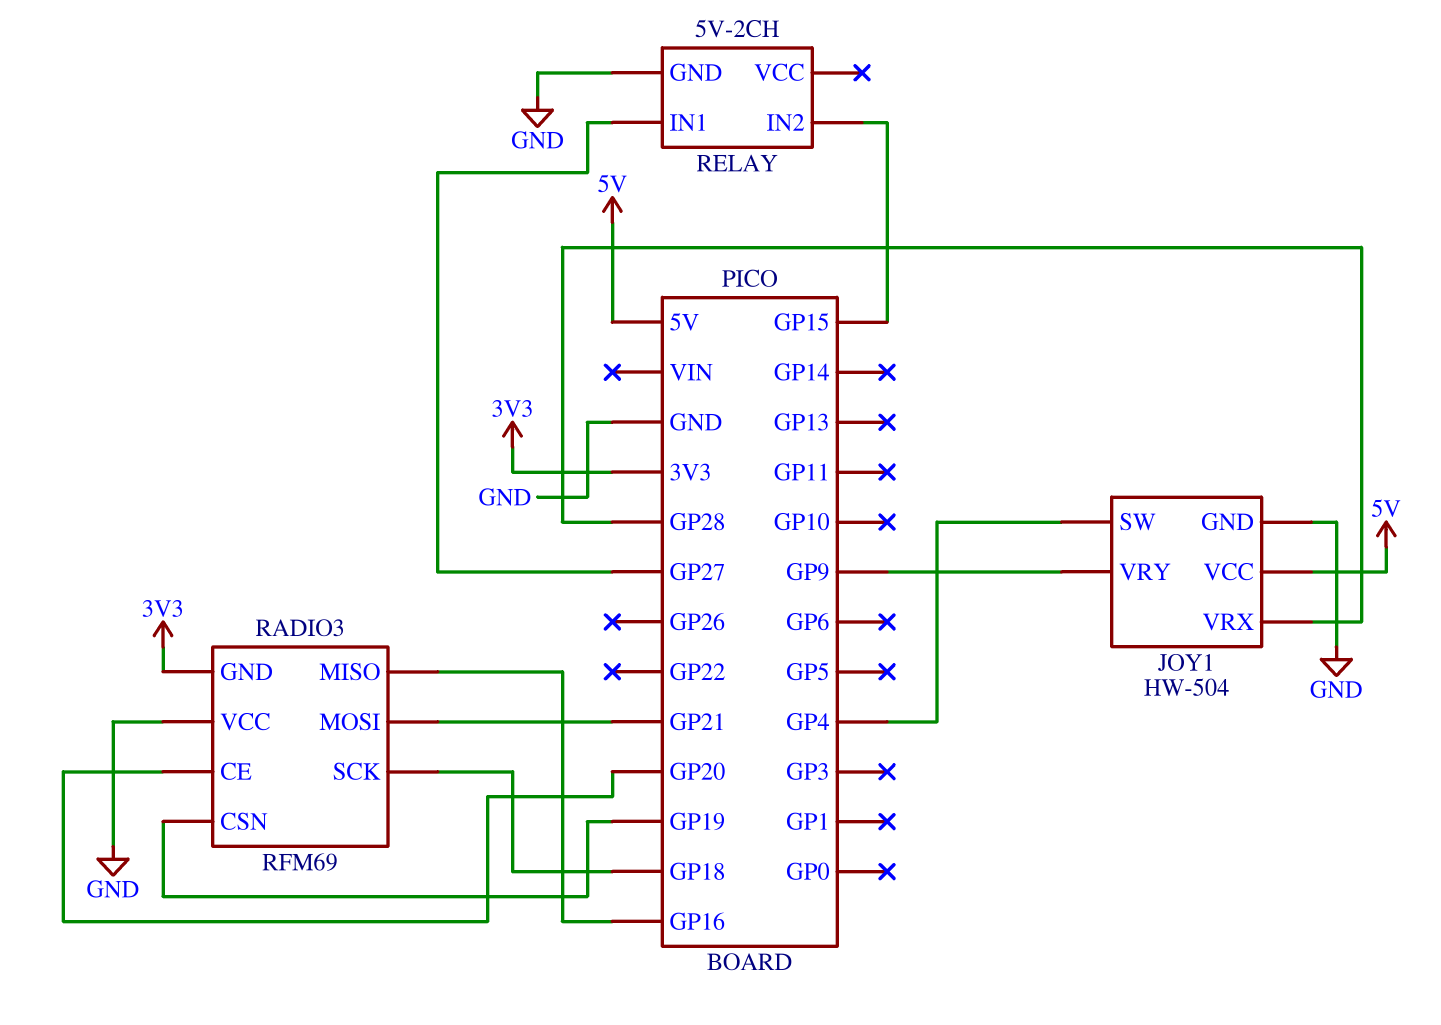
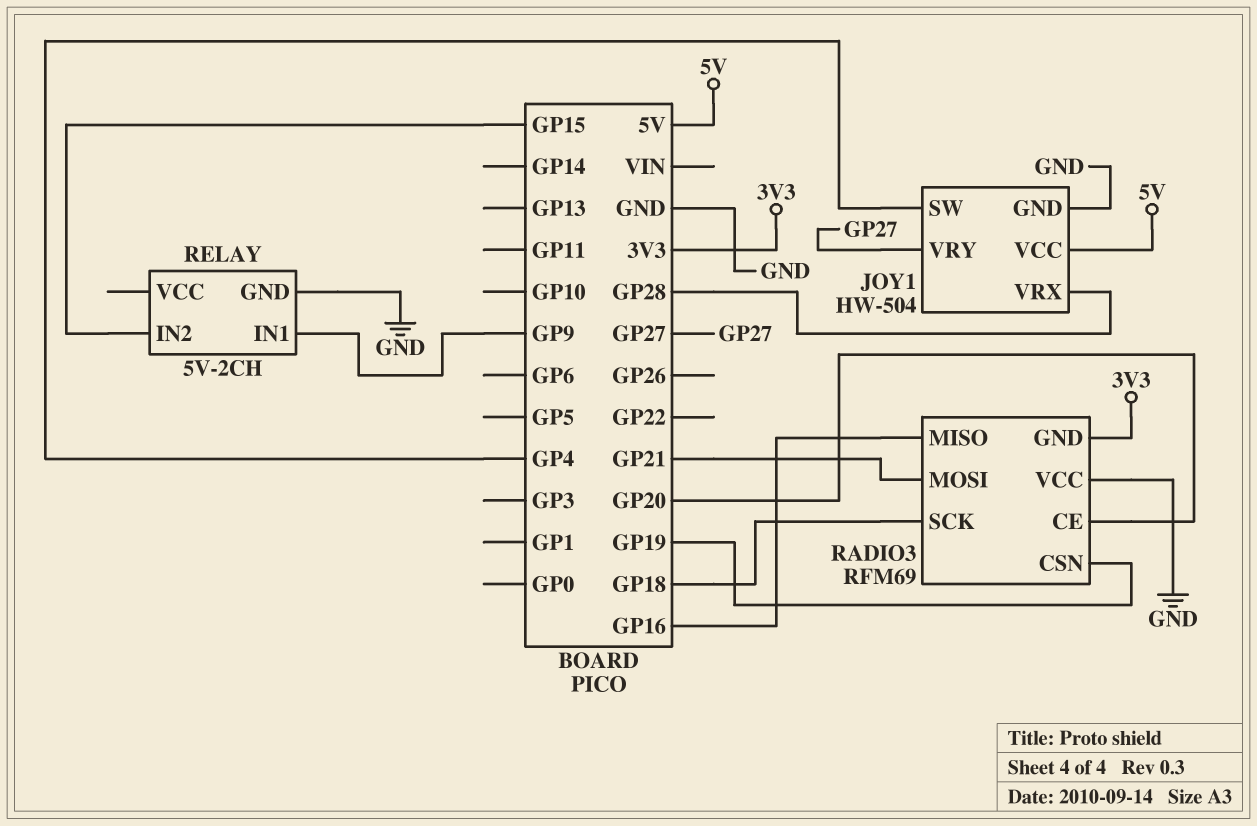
JOY1 pin VRY: GP9 -> GP27
RELAY pin IN1: GP27 -> GP9

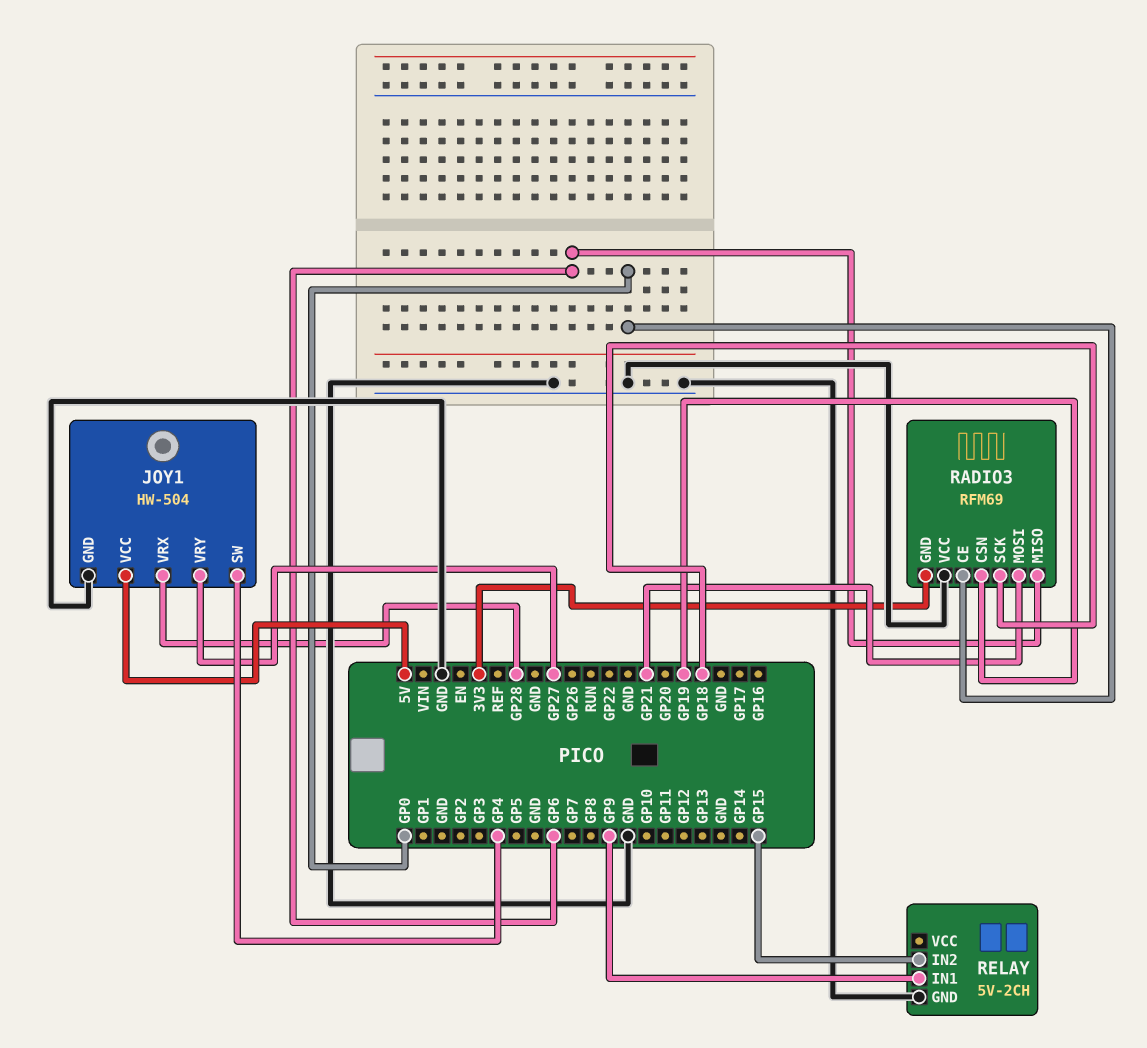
RADIO3 pin CE: GP20 -> GP0
RADIO3 pin MISO: GP16 -> GP6

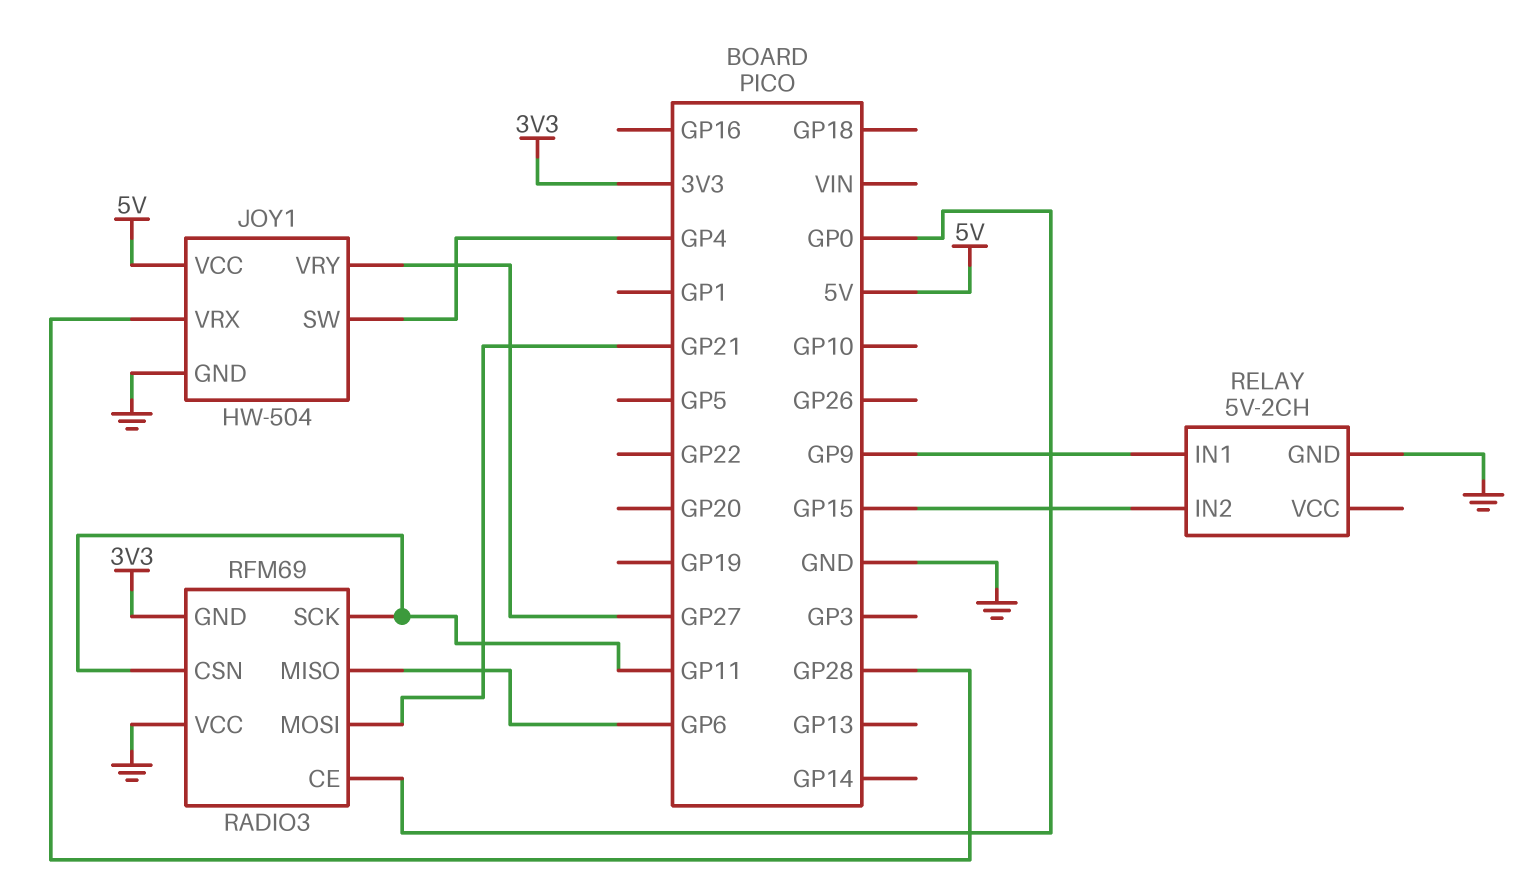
RADIO3 pin CSN: GP19 -> GP11
RADIO3 pin SCK: GP18 -> GP11

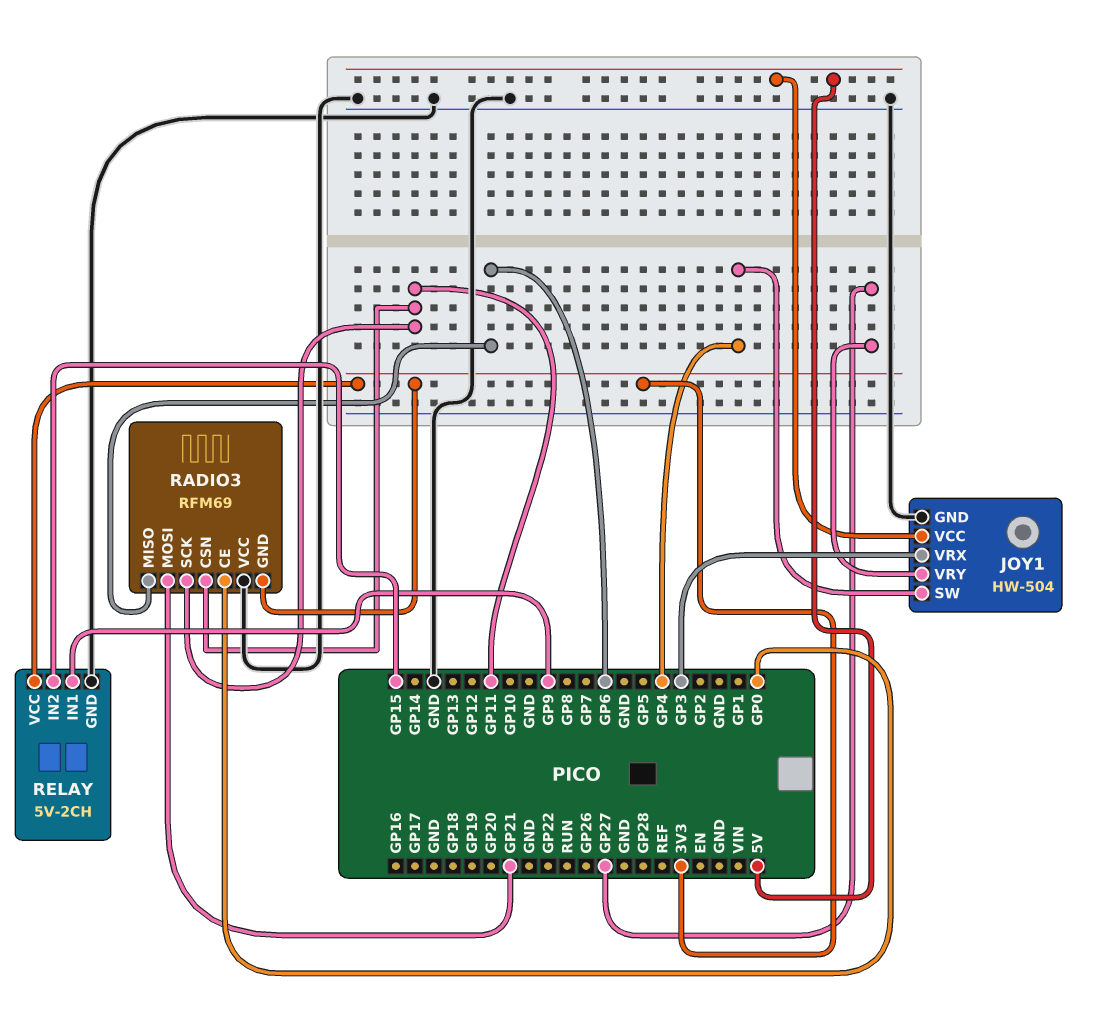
JOY1 pin VRX: GP28 -> GP3
RELAY pin VCC: none -> 3V3

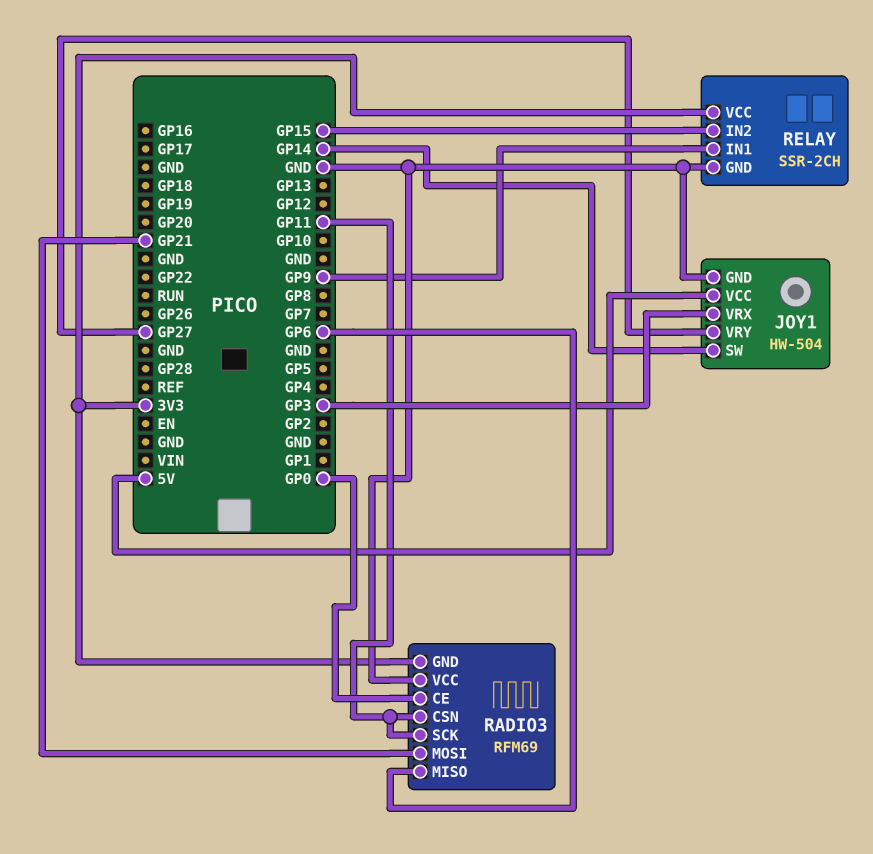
JOY1 pin SW: GP4 -> GP14
RELAY: 5V-2CH -> SSR-2CH

